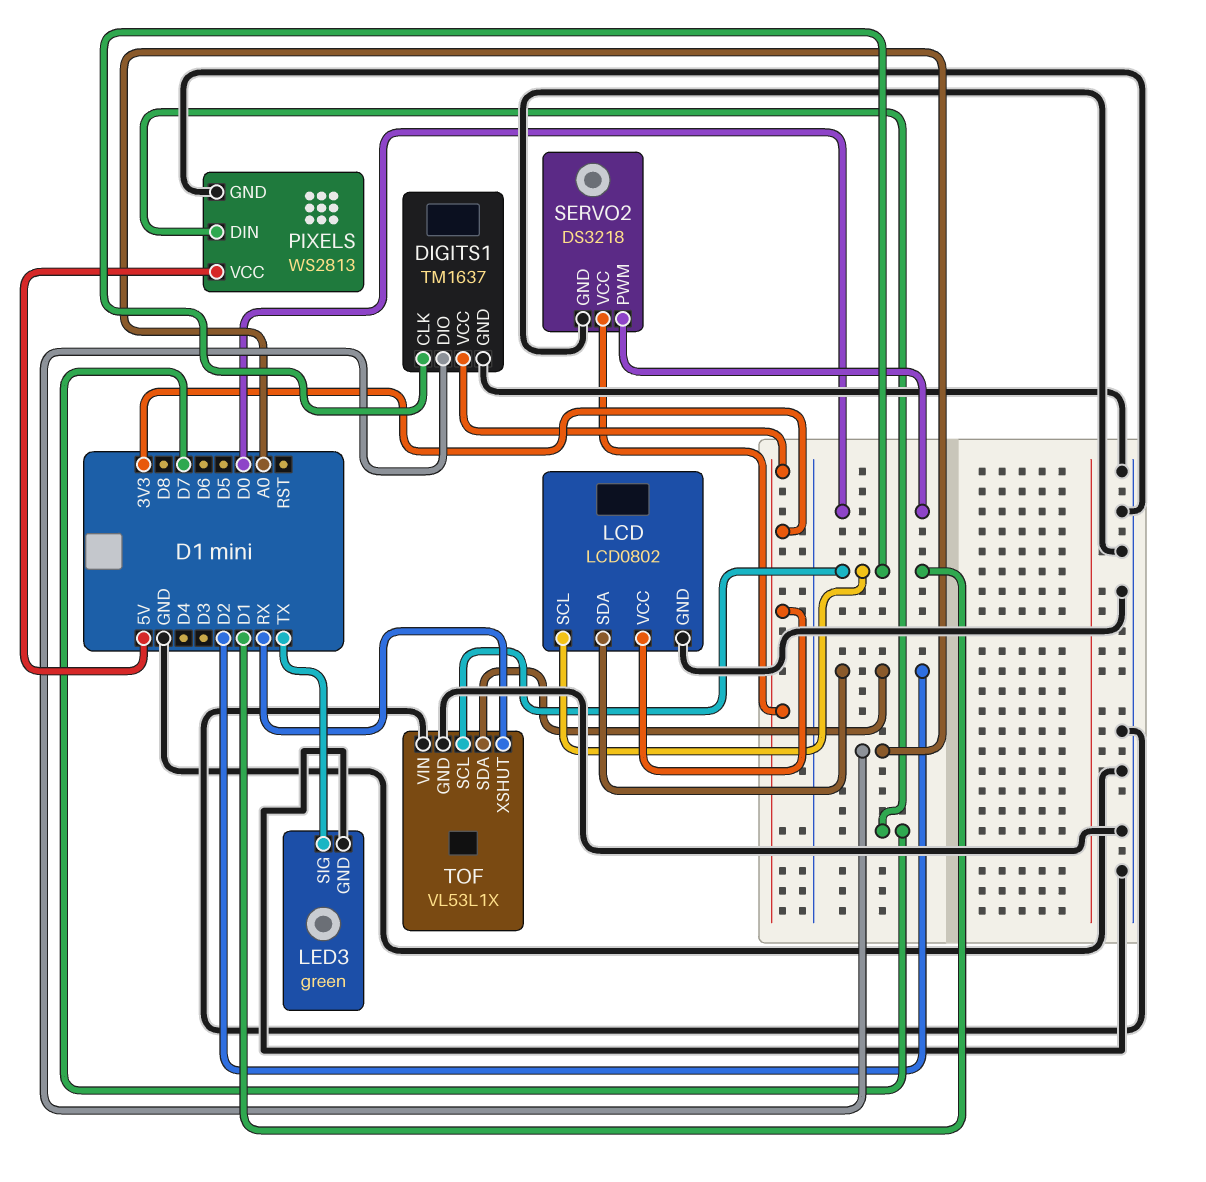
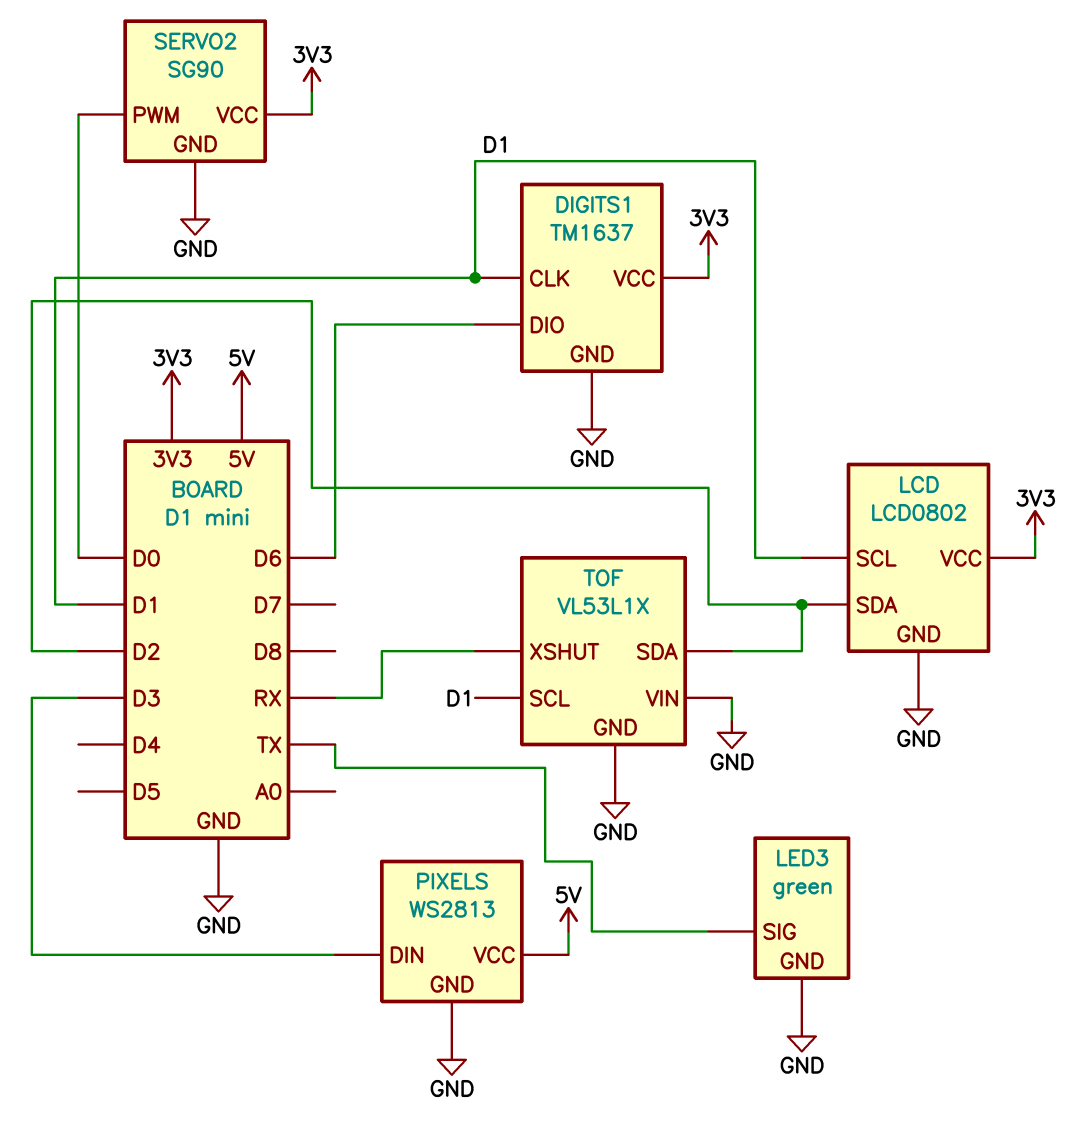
DIGITS1 pin DIO: A0 -> D6
PIXELS pin DIN: D7 -> D3
SERVO2: DS3218 -> SG90

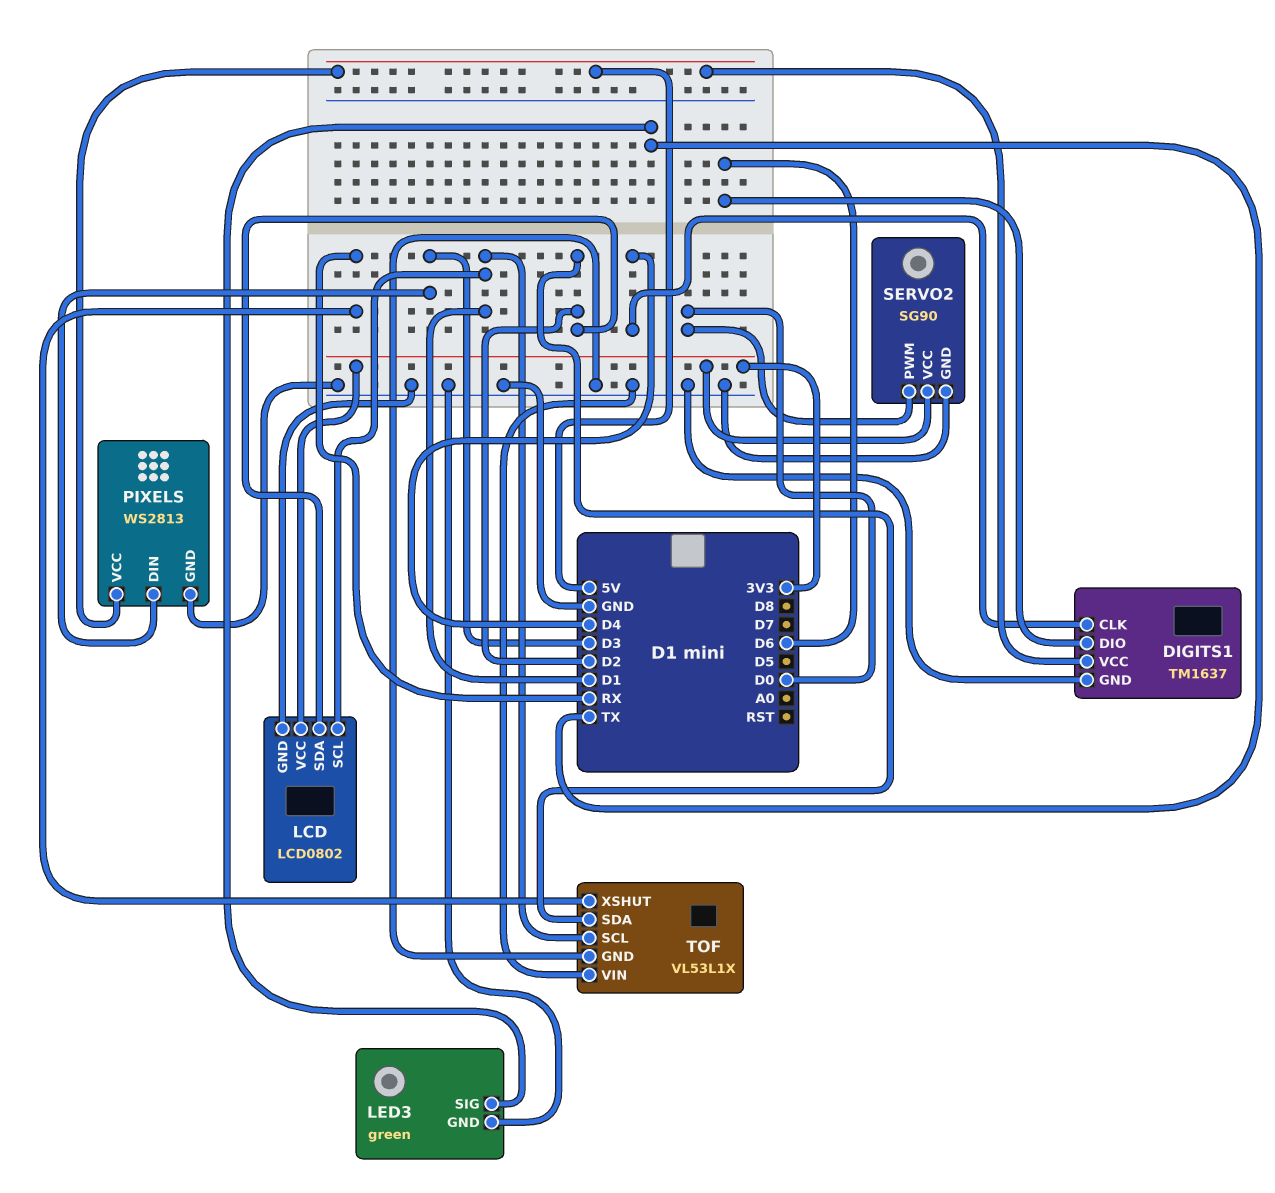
DIGITS1 pin CLK: D1 -> D4
DIGITS1 pin VCC: 3V3 -> 5V

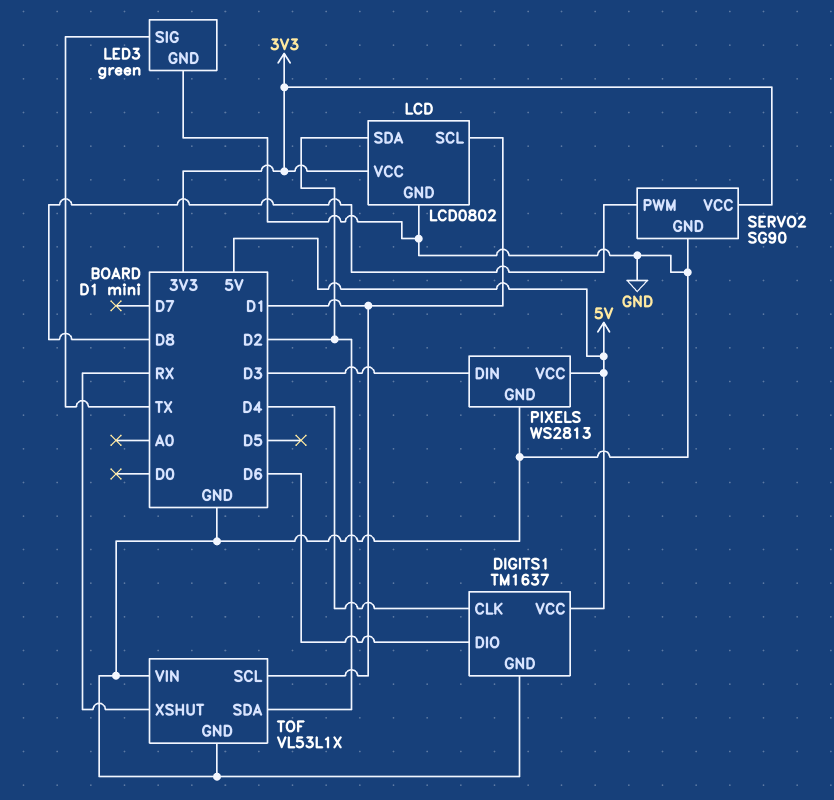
SERVO2 pin PWM: D0 -> D8

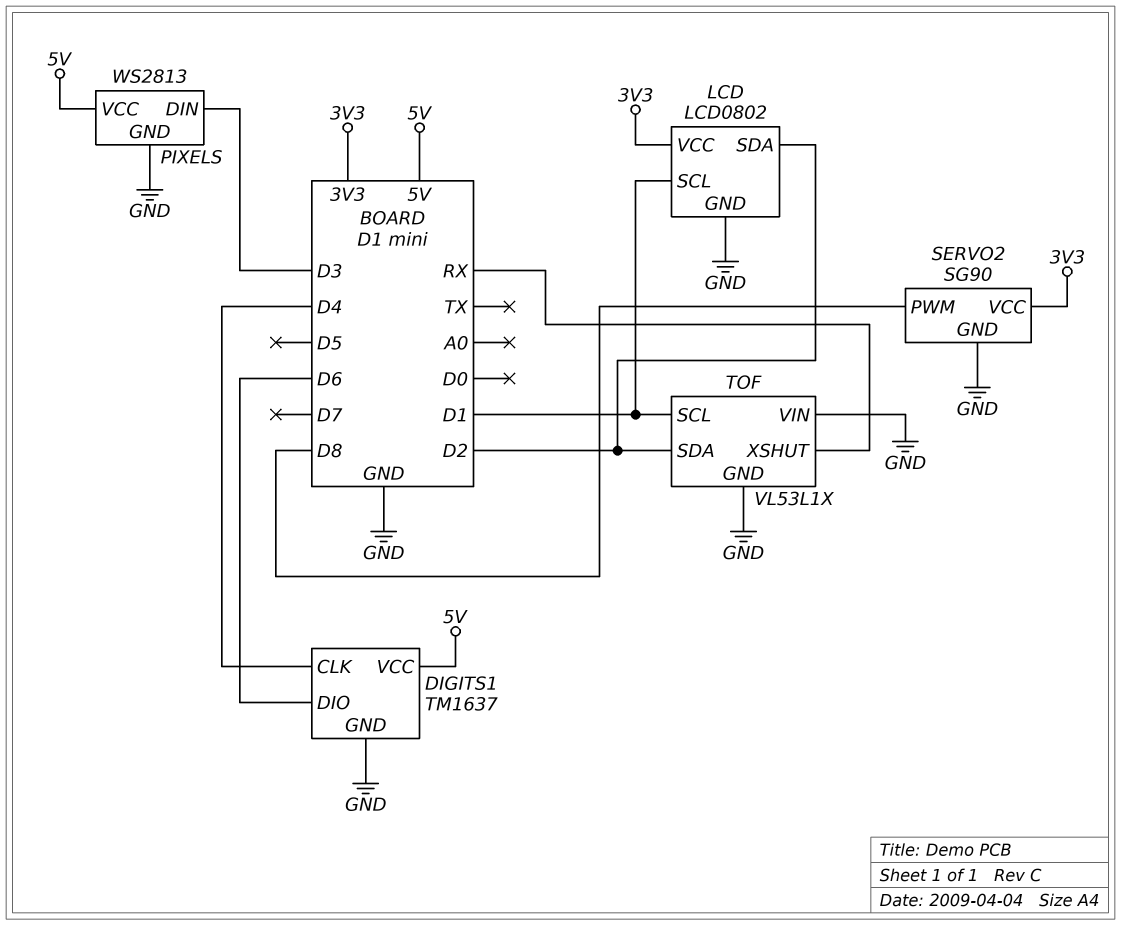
LED3: green -> none
LED3 pin GND: GND -> none
LED3 pin SIG: TX -> none

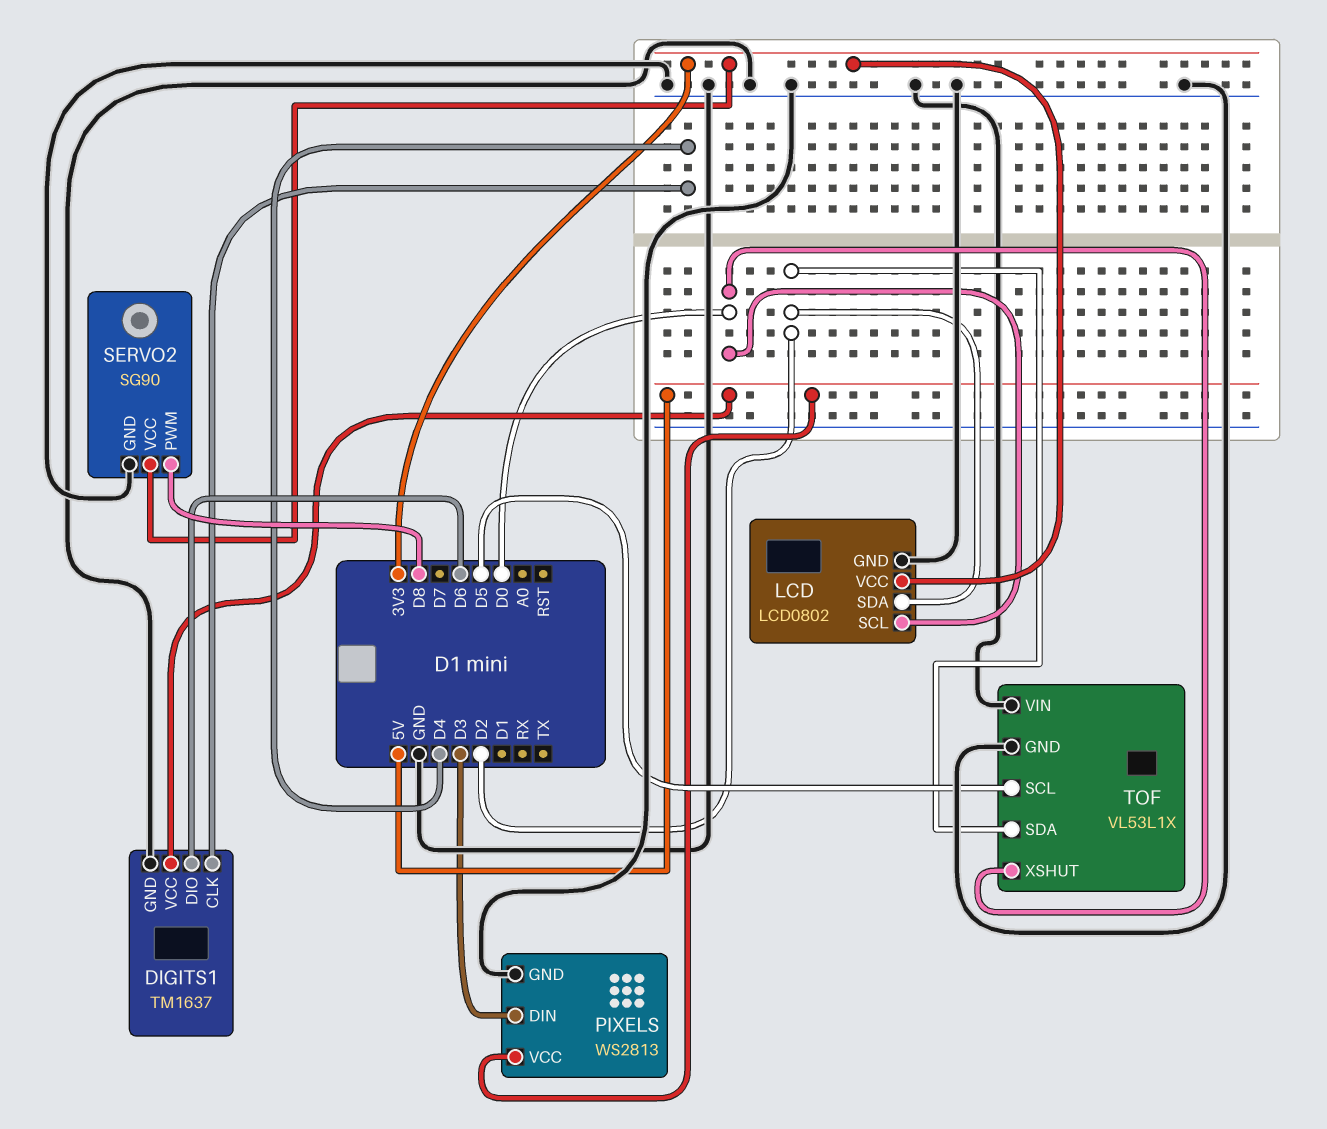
LCD pin SCL: D1 -> D0
TOF pin SCL: D1 -> D5
TOF pin XSHUT: RX -> D0

